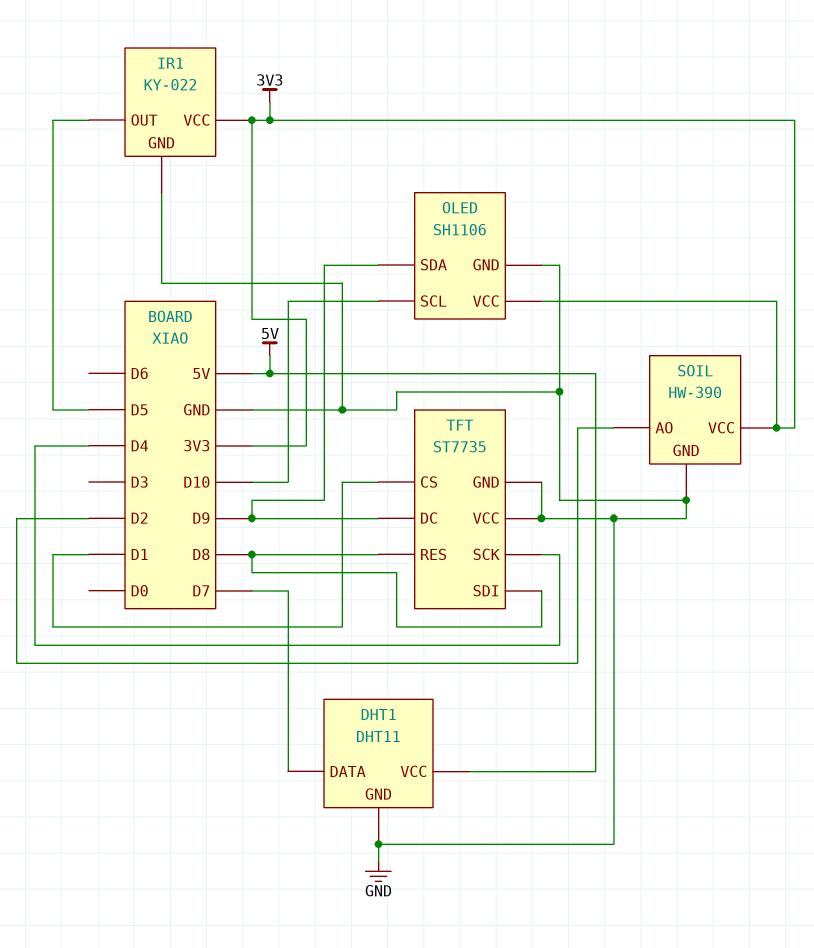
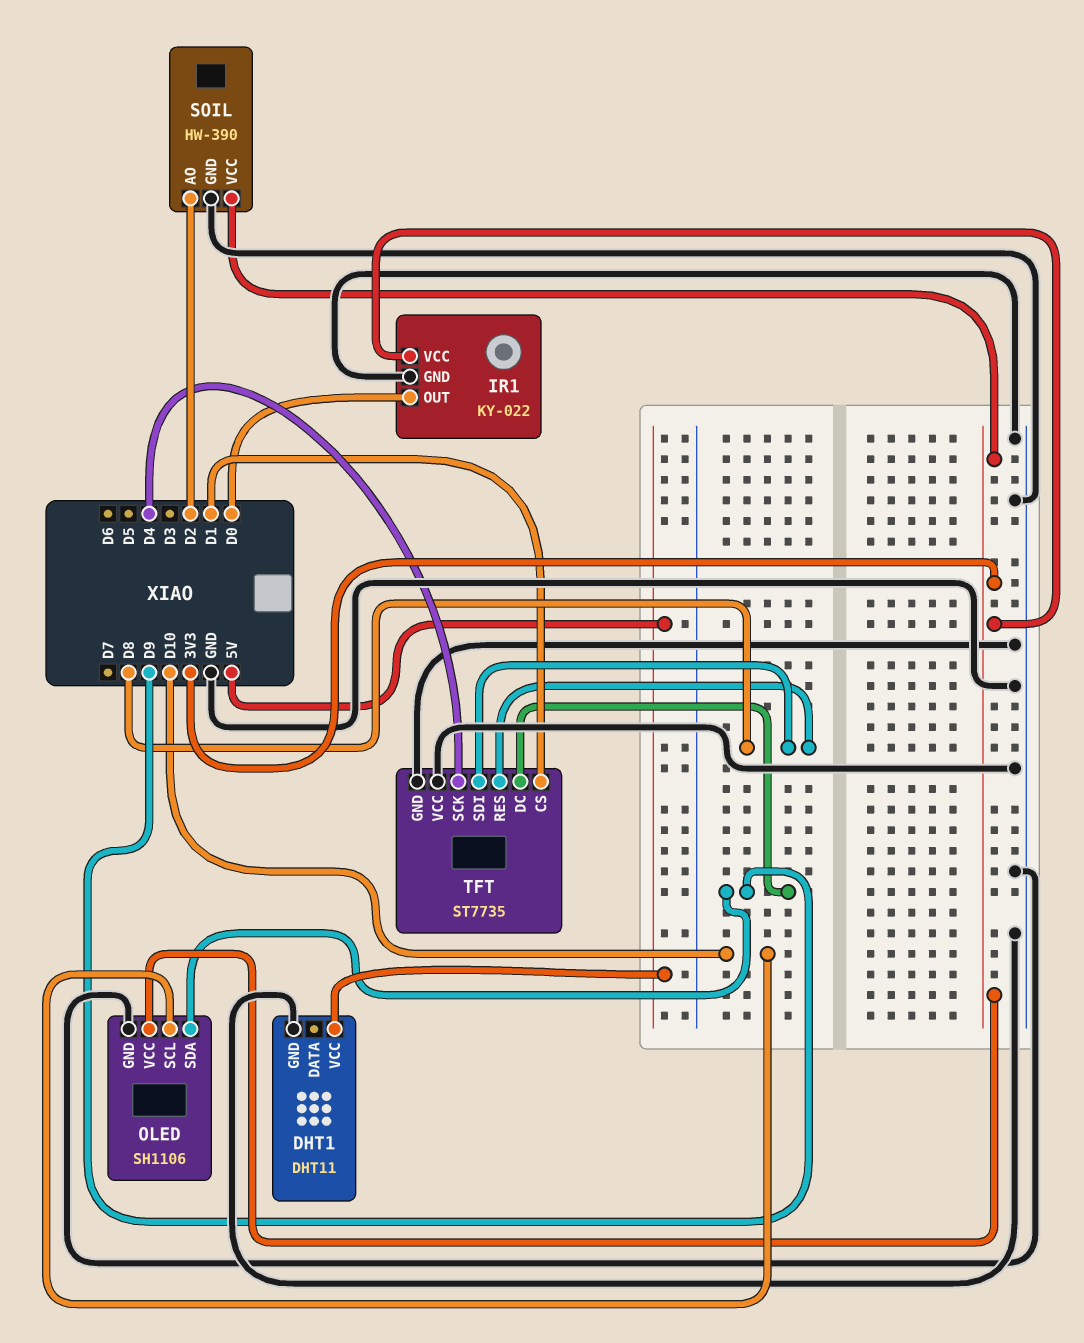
DHT1 pin DATA: D7 -> none
IR1 pin OUT: D5 -> D0

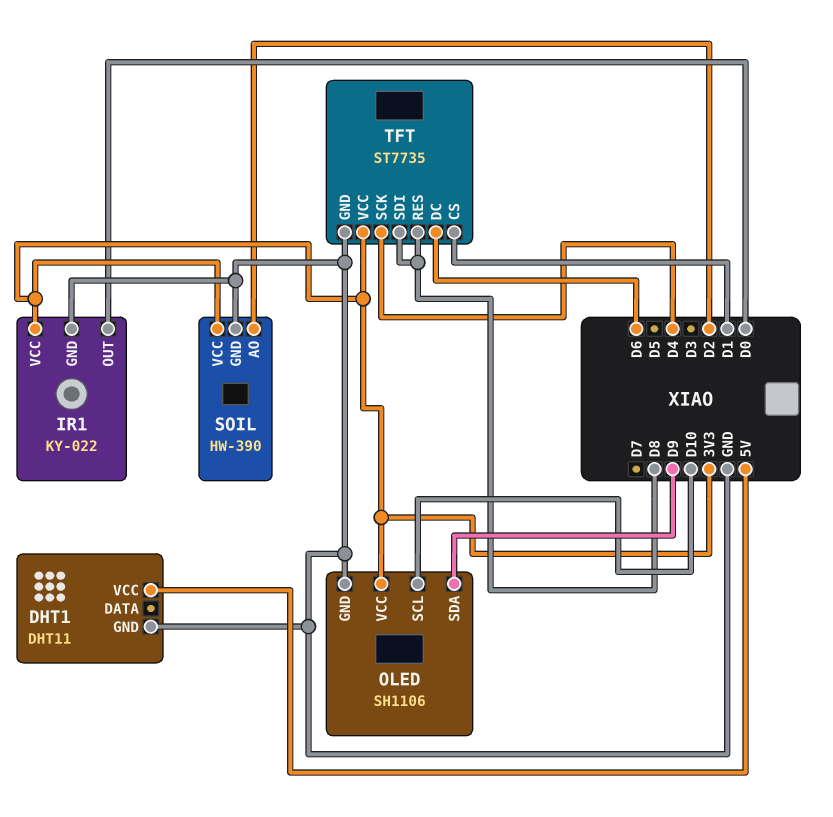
TFT pin DC: D9 -> D6
TFT pin VCC: GND -> 3V3

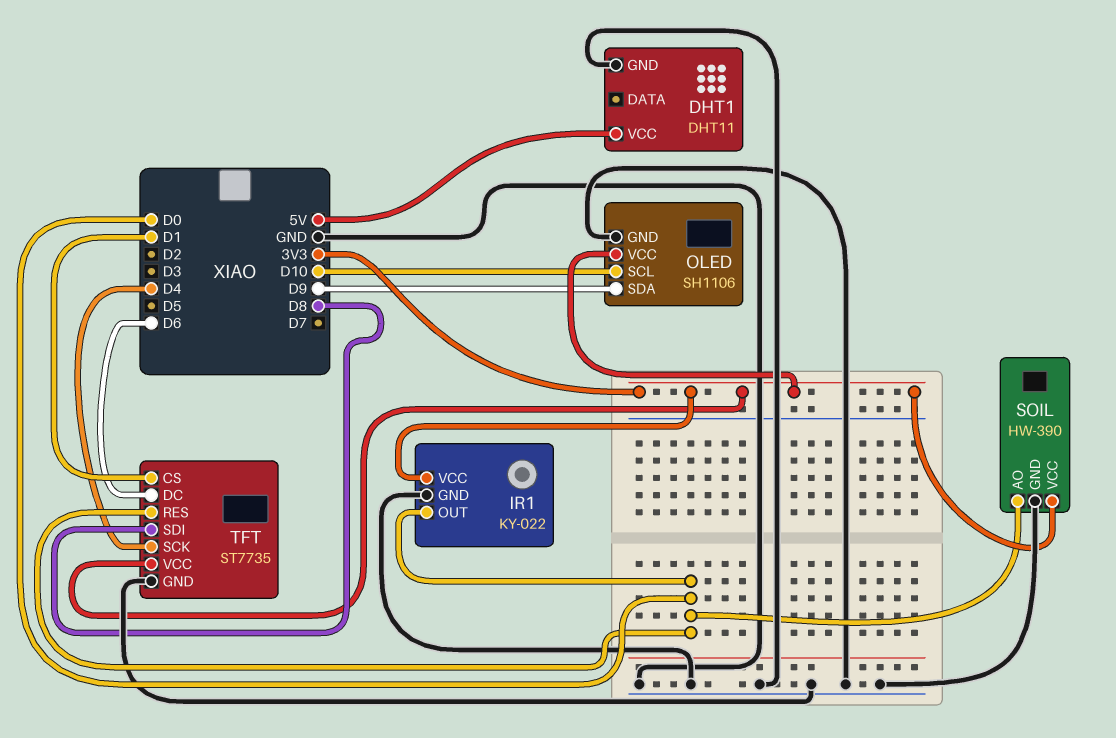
SOIL pin AO: D2 -> D0
TFT pin RES: D8 -> D0

